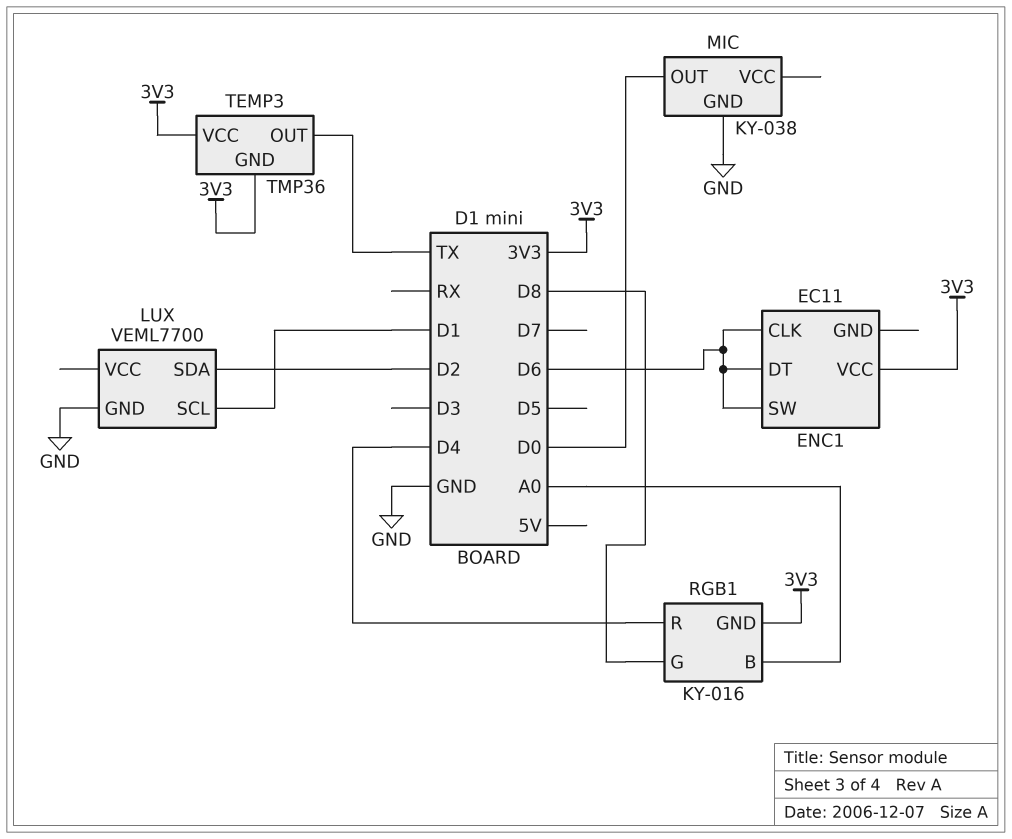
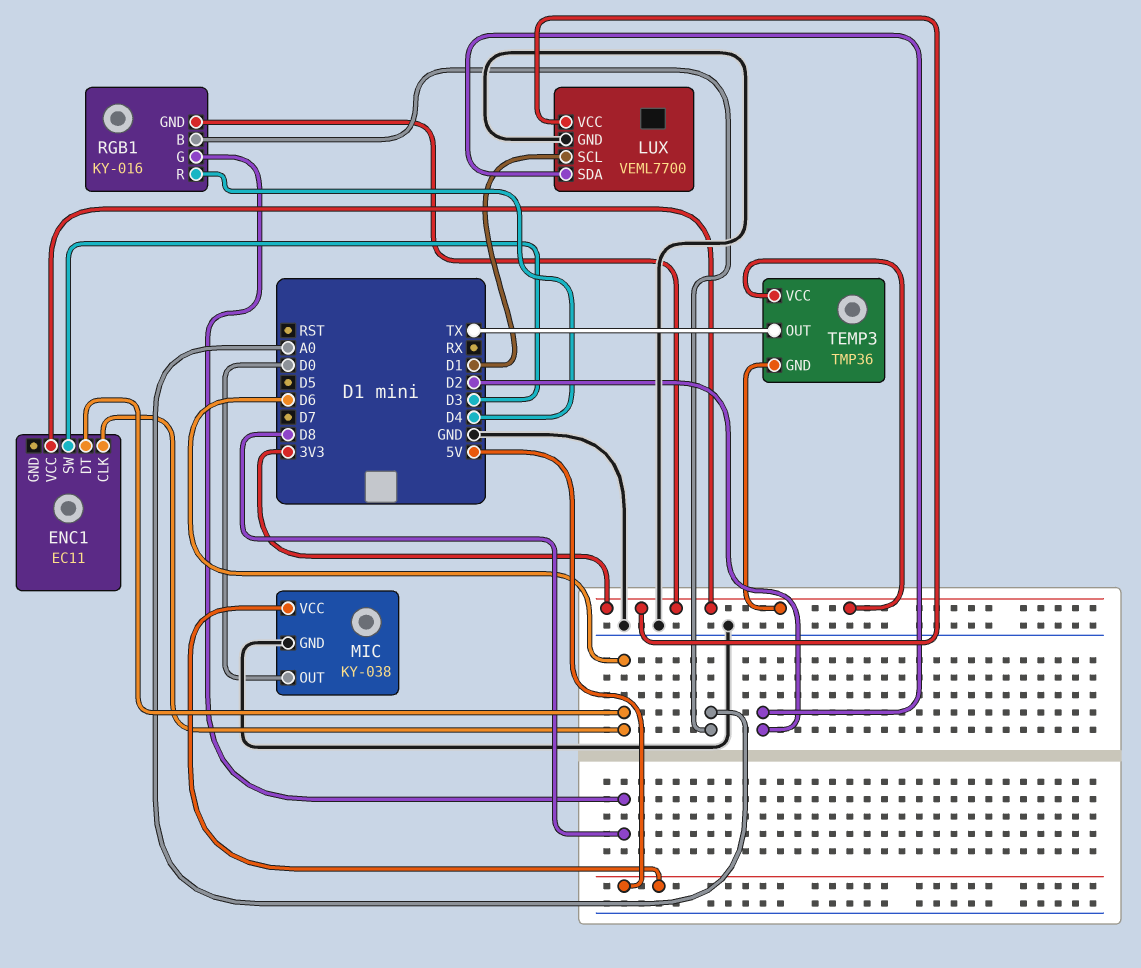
ENC1 pin SW: D6 -> D3
LUX pin VCC: none -> 3V3
MIC pin VCC: none -> 5V

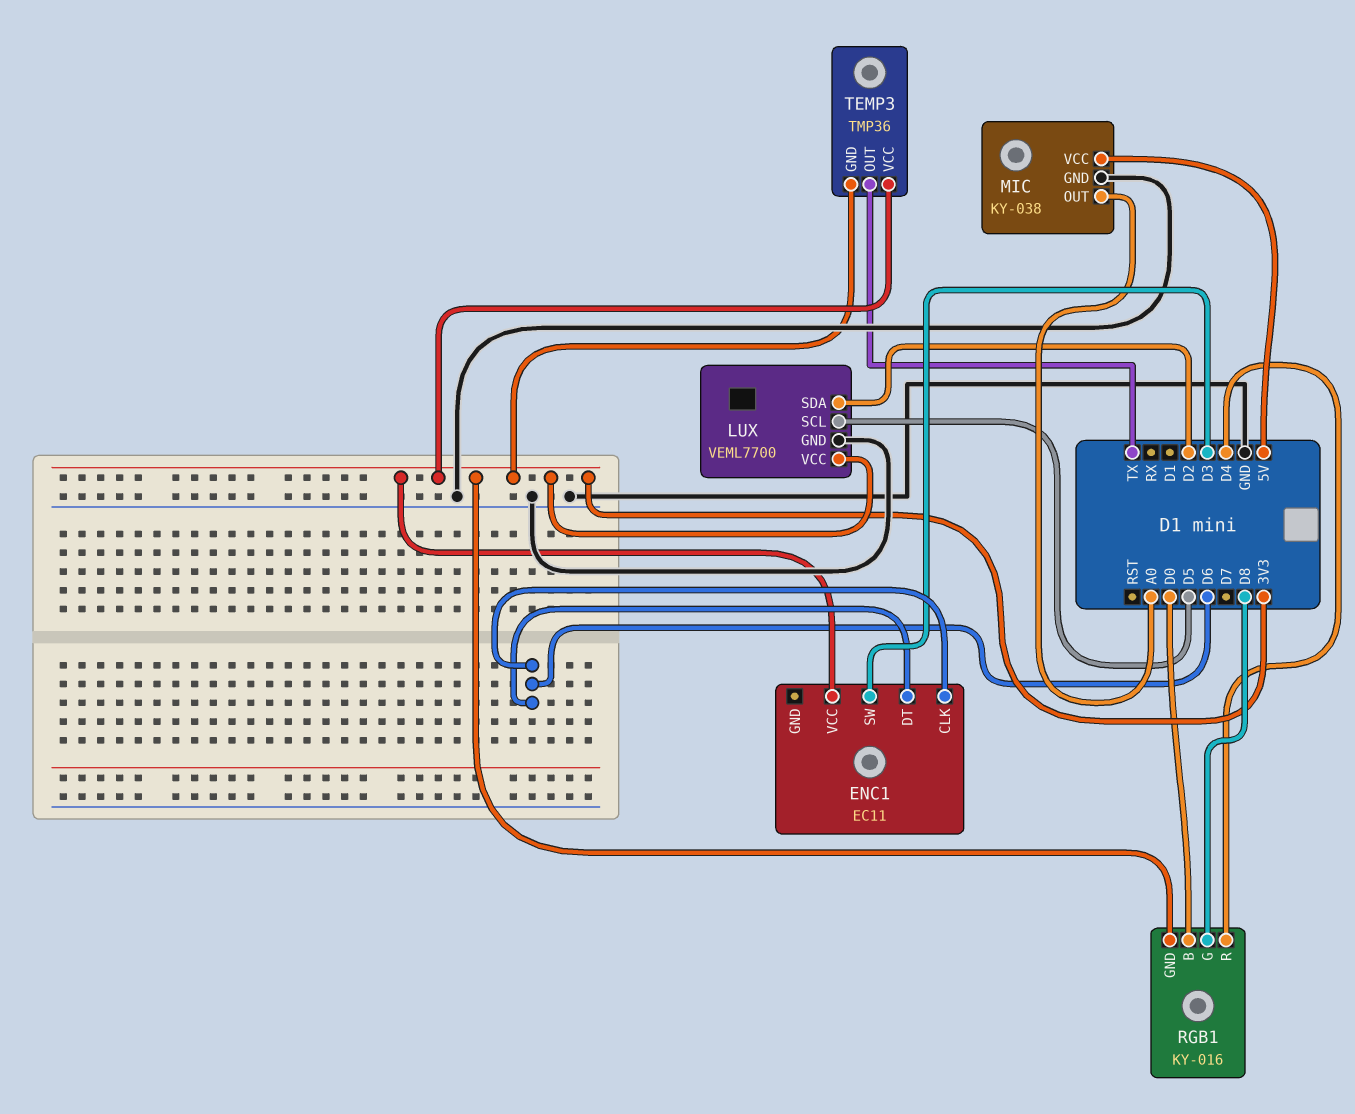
LUX pin SCL: D1 -> D5
MIC pin OUT: D0 -> A0
RGB1 pin B: A0 -> D0

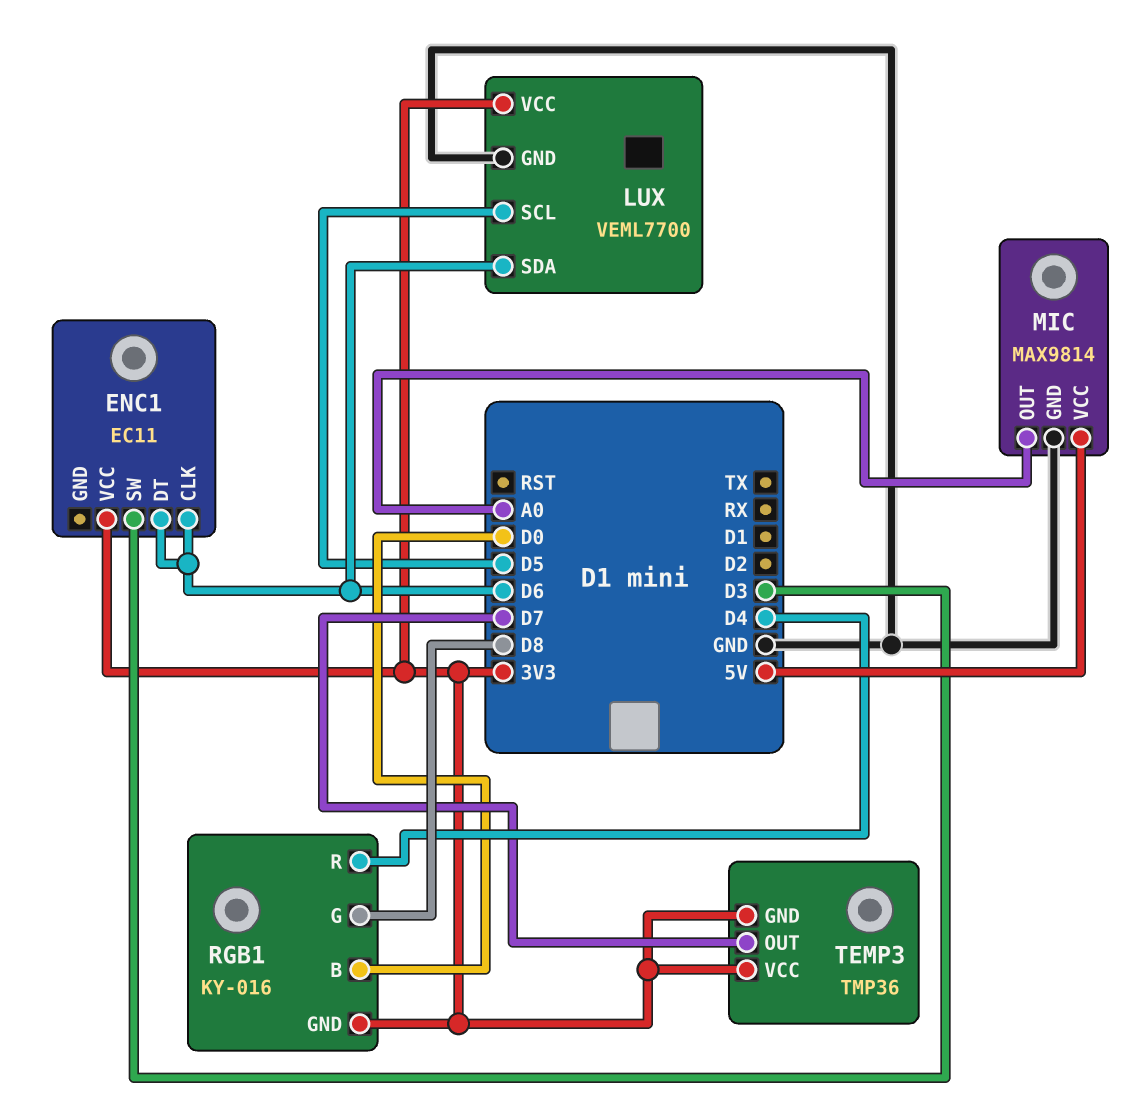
LUX pin SDA: D2 -> D6
MIC: KY-038 -> MAX9814
TEMP3 pin OUT: TX -> D7

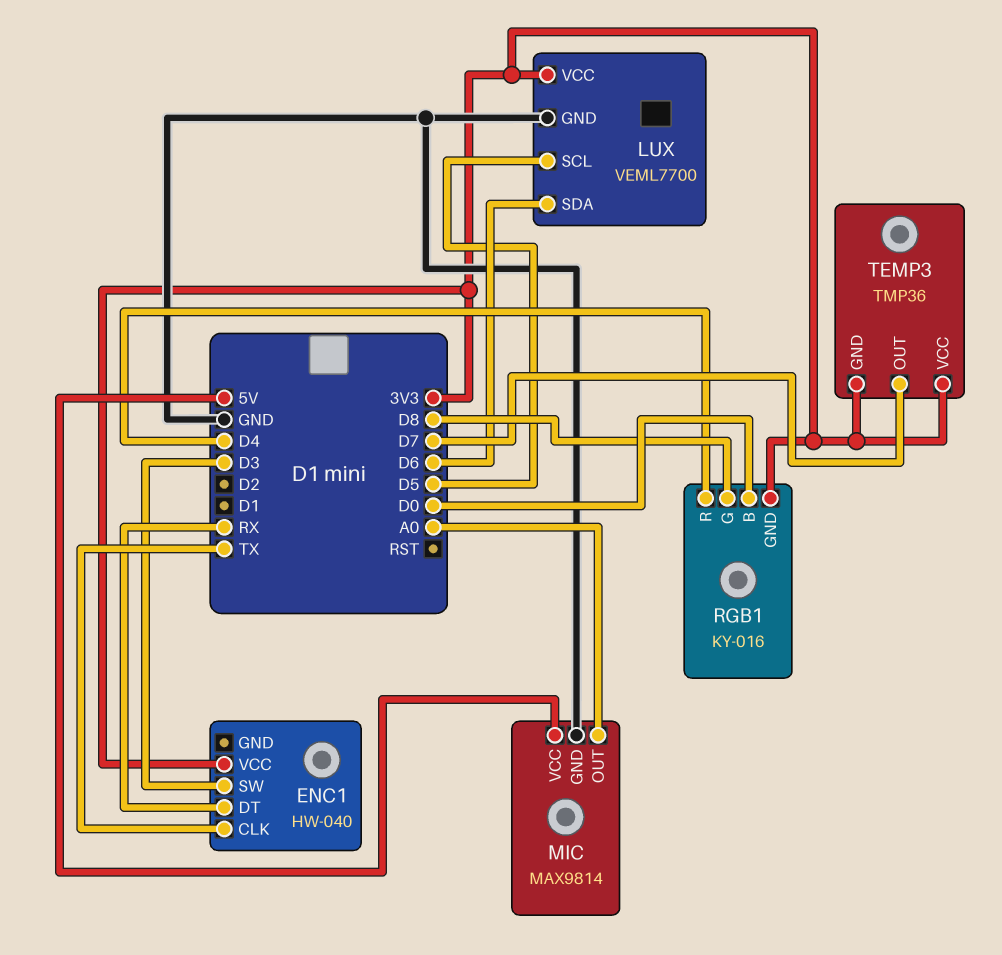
ENC1: EC11 -> HW-040
ENC1 pin CLK: D6 -> TX
ENC1 pin DT: D6 -> RX

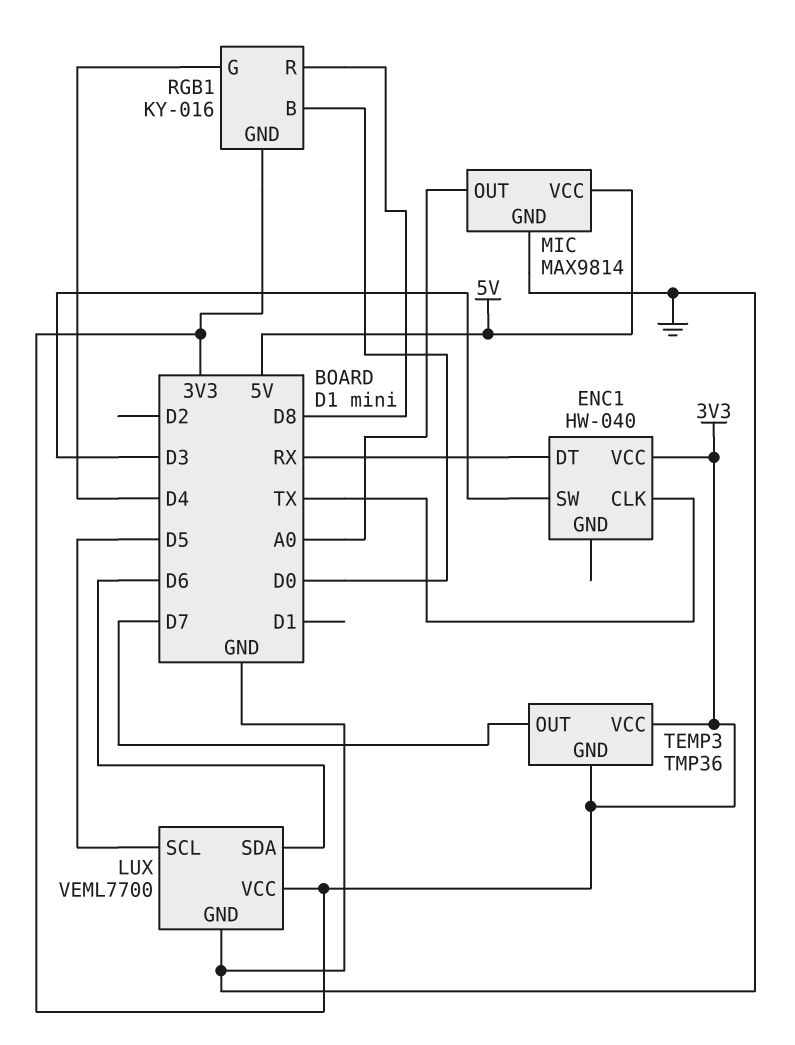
RGB1 pin G: D8 -> D4
RGB1 pin R: D4 -> D8

